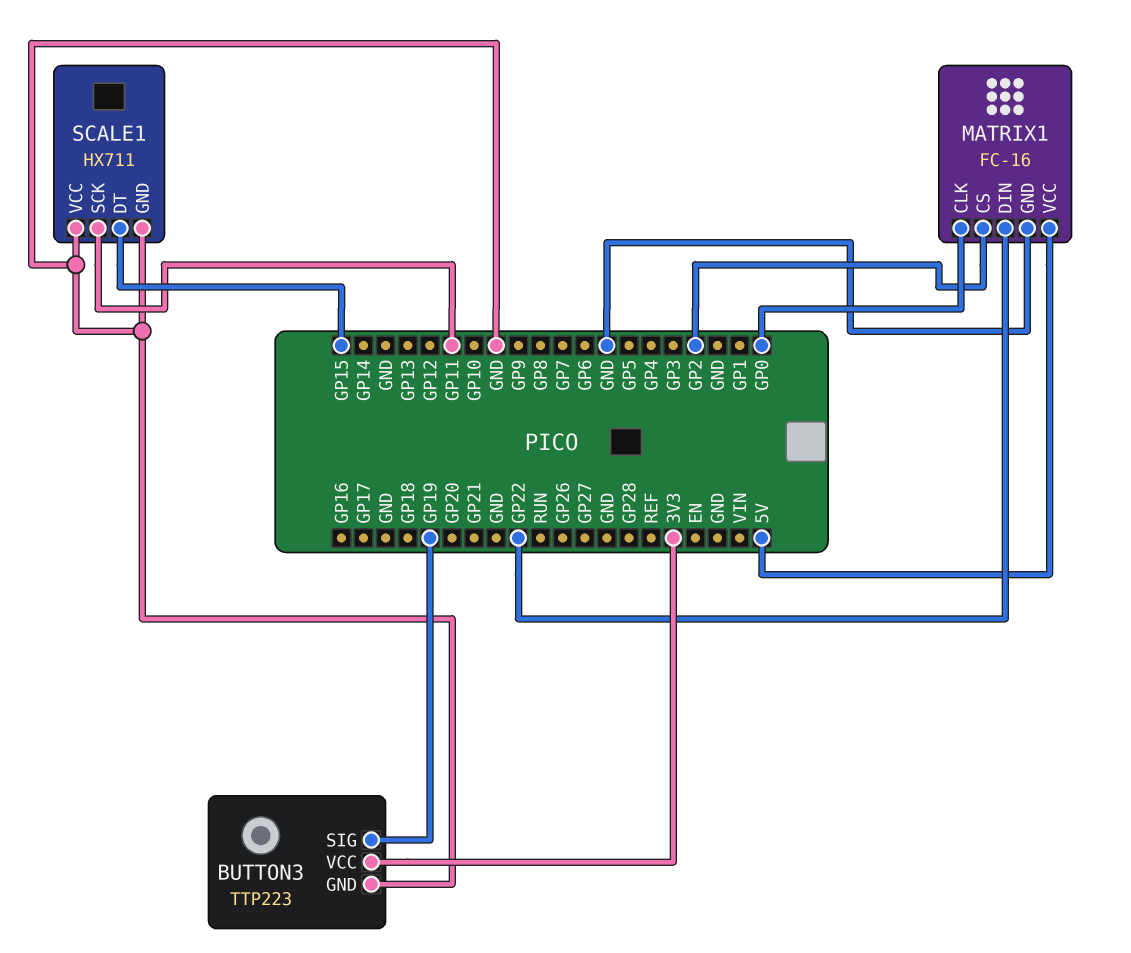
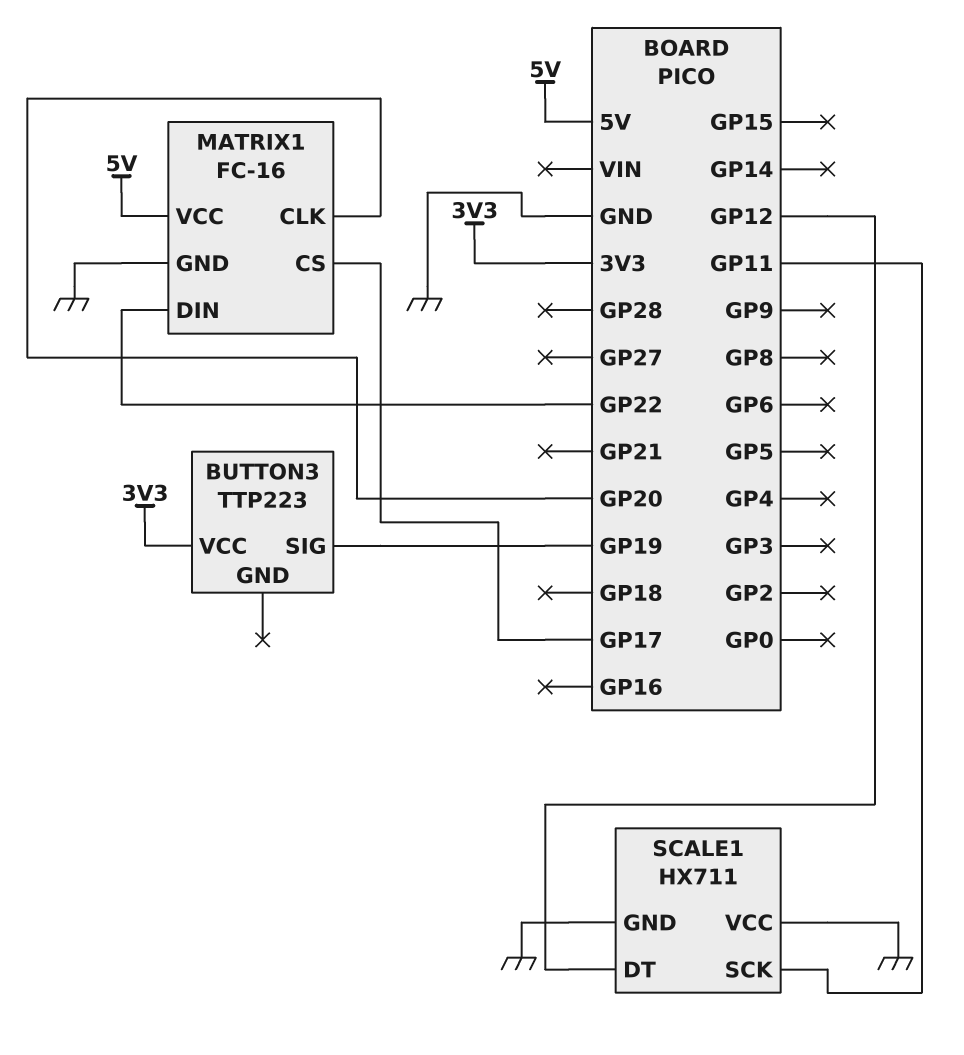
BUTTON3 pin GND: GND -> none
MATRIX1 pin CLK: GP0 -> GP20
MATRIX1 pin CS: GP2 -> GP17
SCALE1 pin DT: GP15 -> GP12

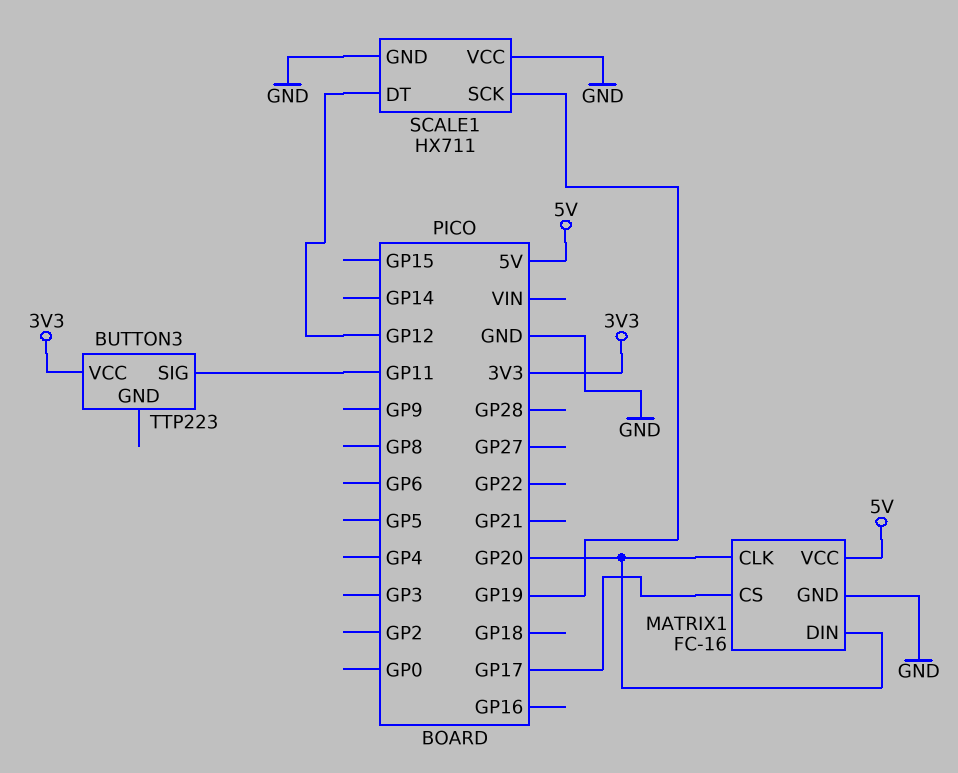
BUTTON3 pin SIG: GP19 -> GP11
MATRIX1 pin DIN: GP22 -> GP20
SCALE1 pin SCK: GP11 -> GP19

